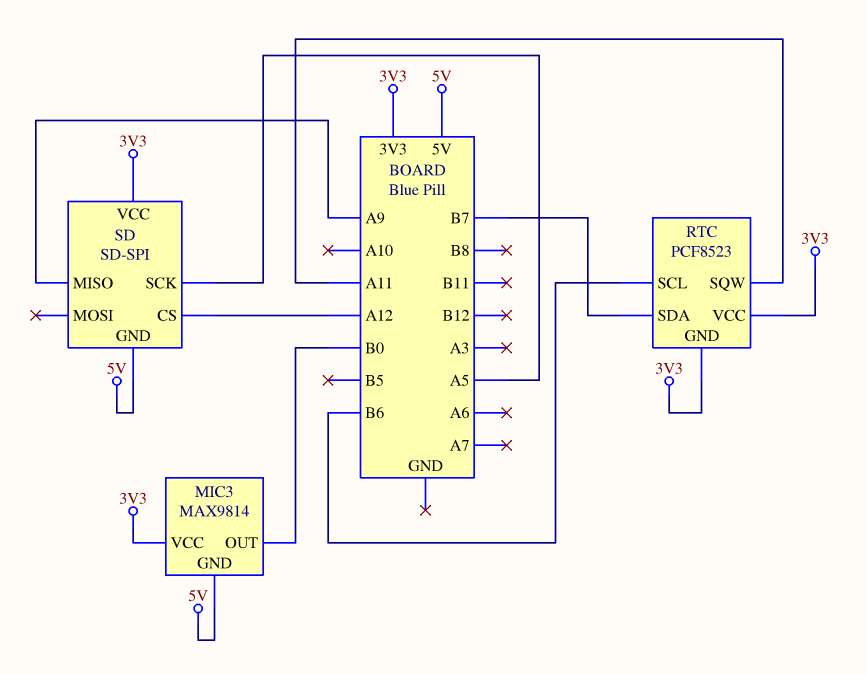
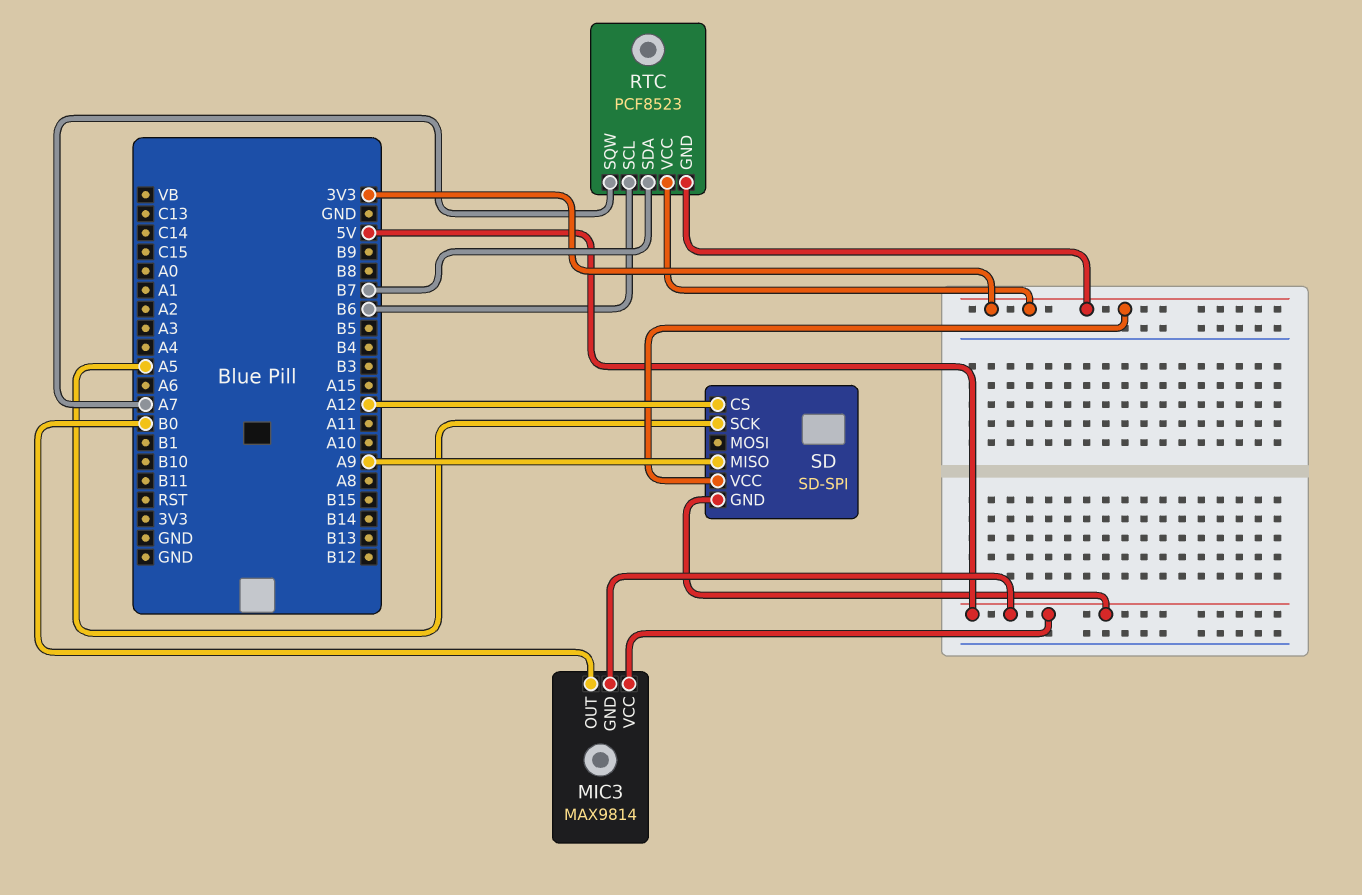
MIC3 pin VCC: 3V3 -> 5V
RTC pin SQW: A11 -> A7

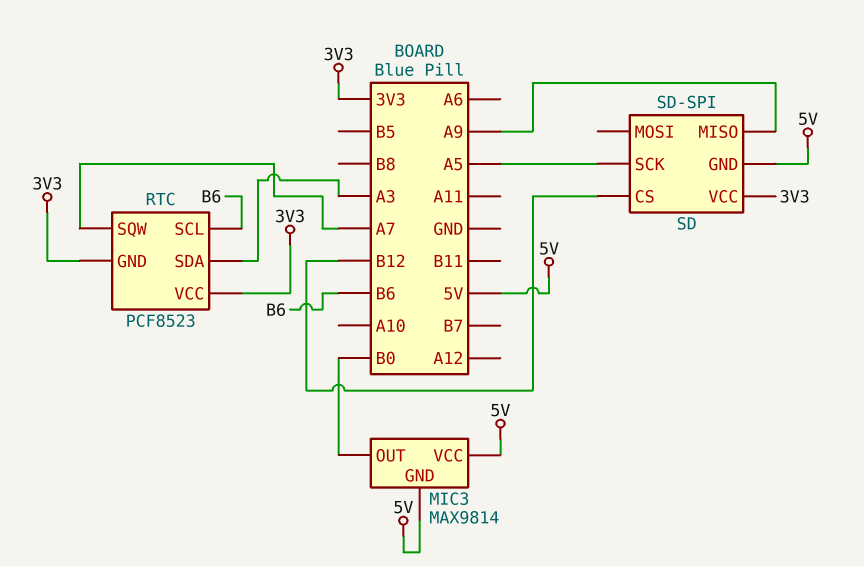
RTC pin SDA: B7 -> A3
SD pin CS: A12 -> B12

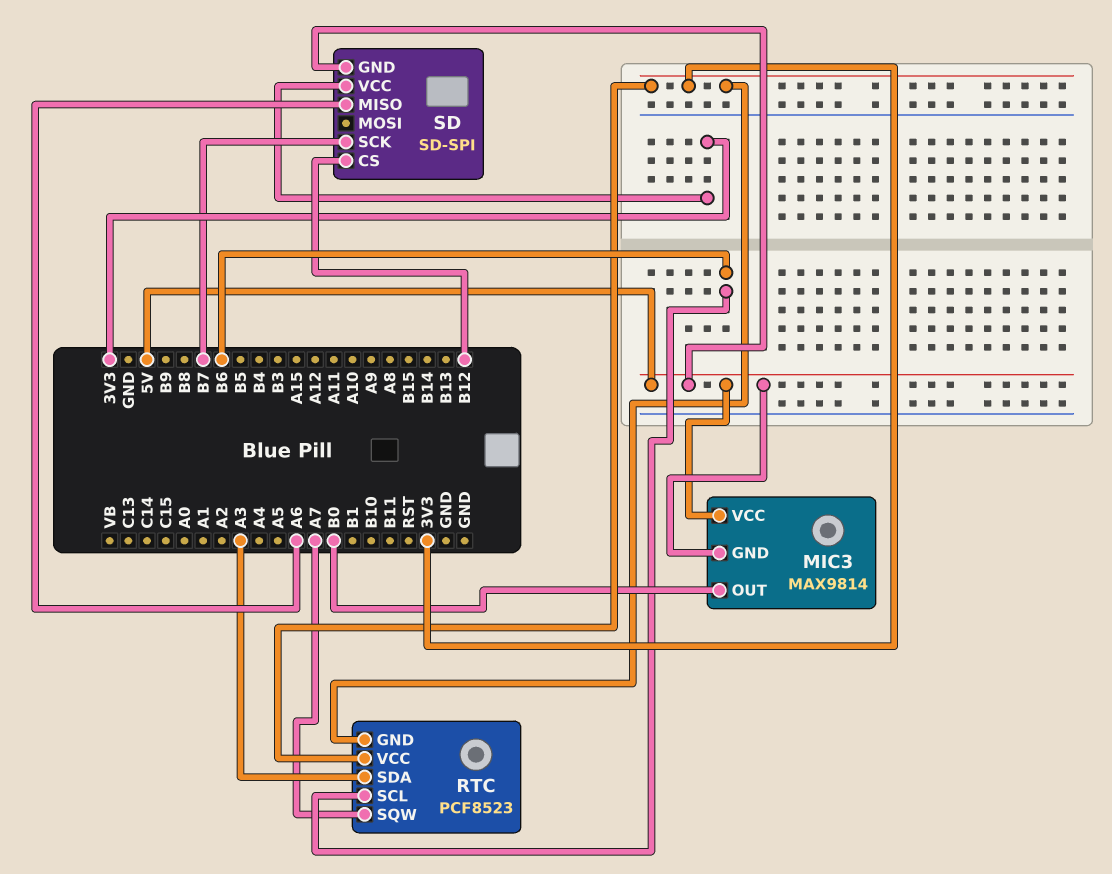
SD pin MISO: A9 -> A6
SD pin SCK: A5 -> B7

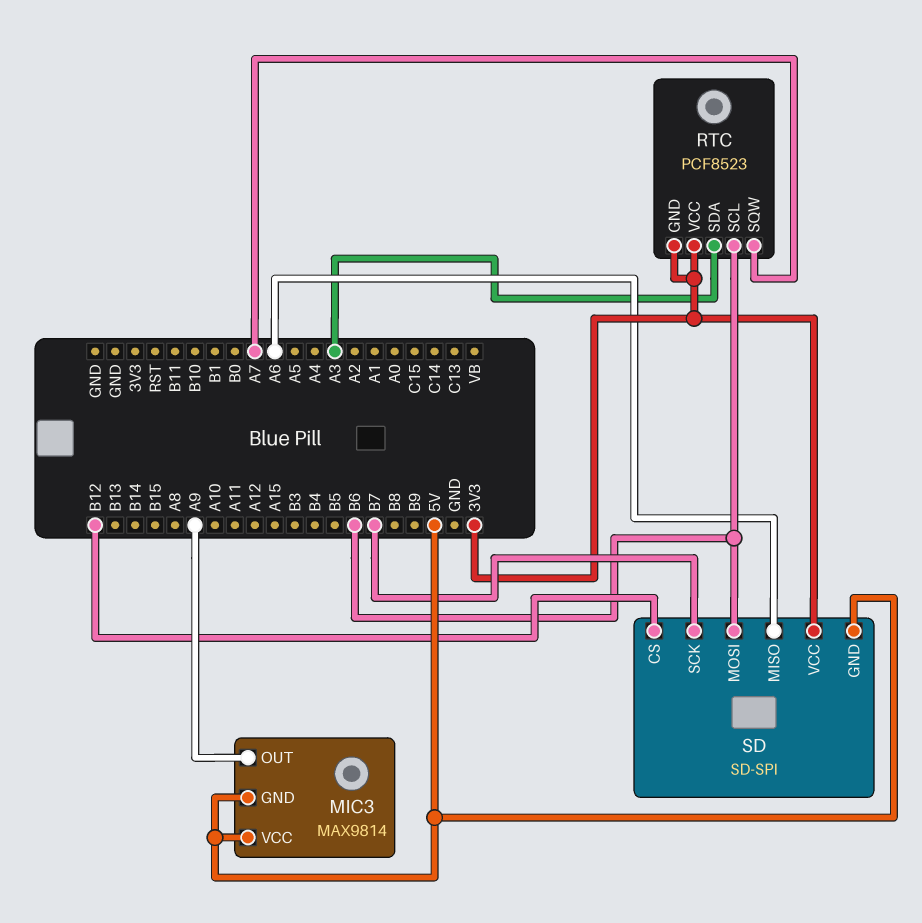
MIC3 pin OUT: B0 -> A9
SD pin MOSI: none -> B6

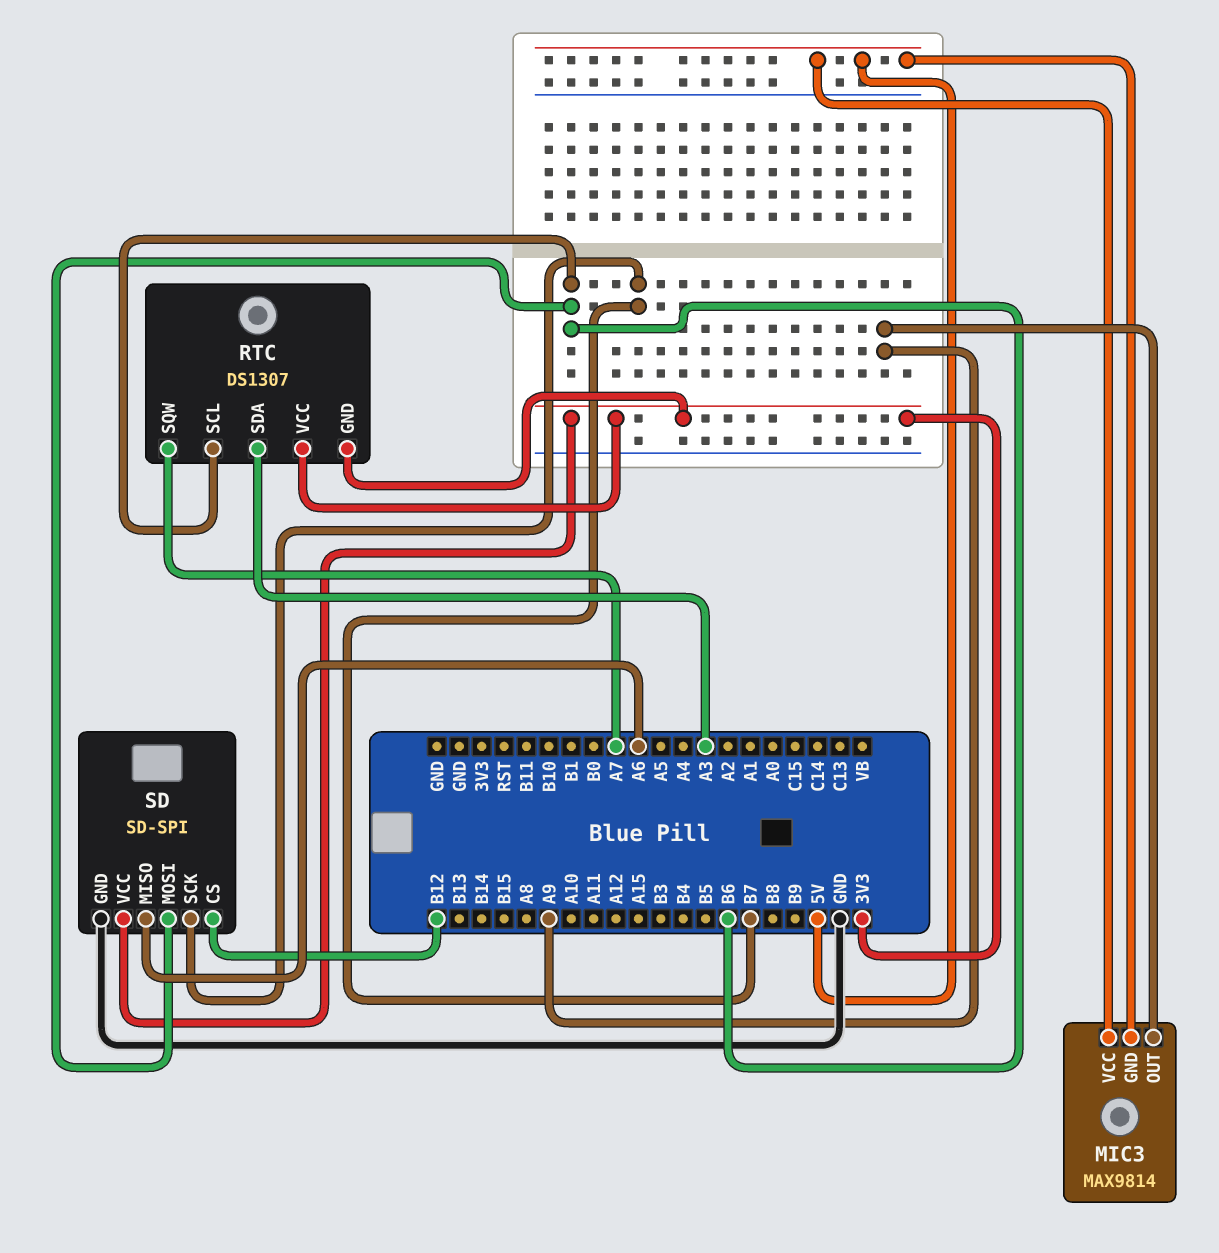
RTC: PCF8523 -> DS1307
SD pin GND: 5V -> GND

